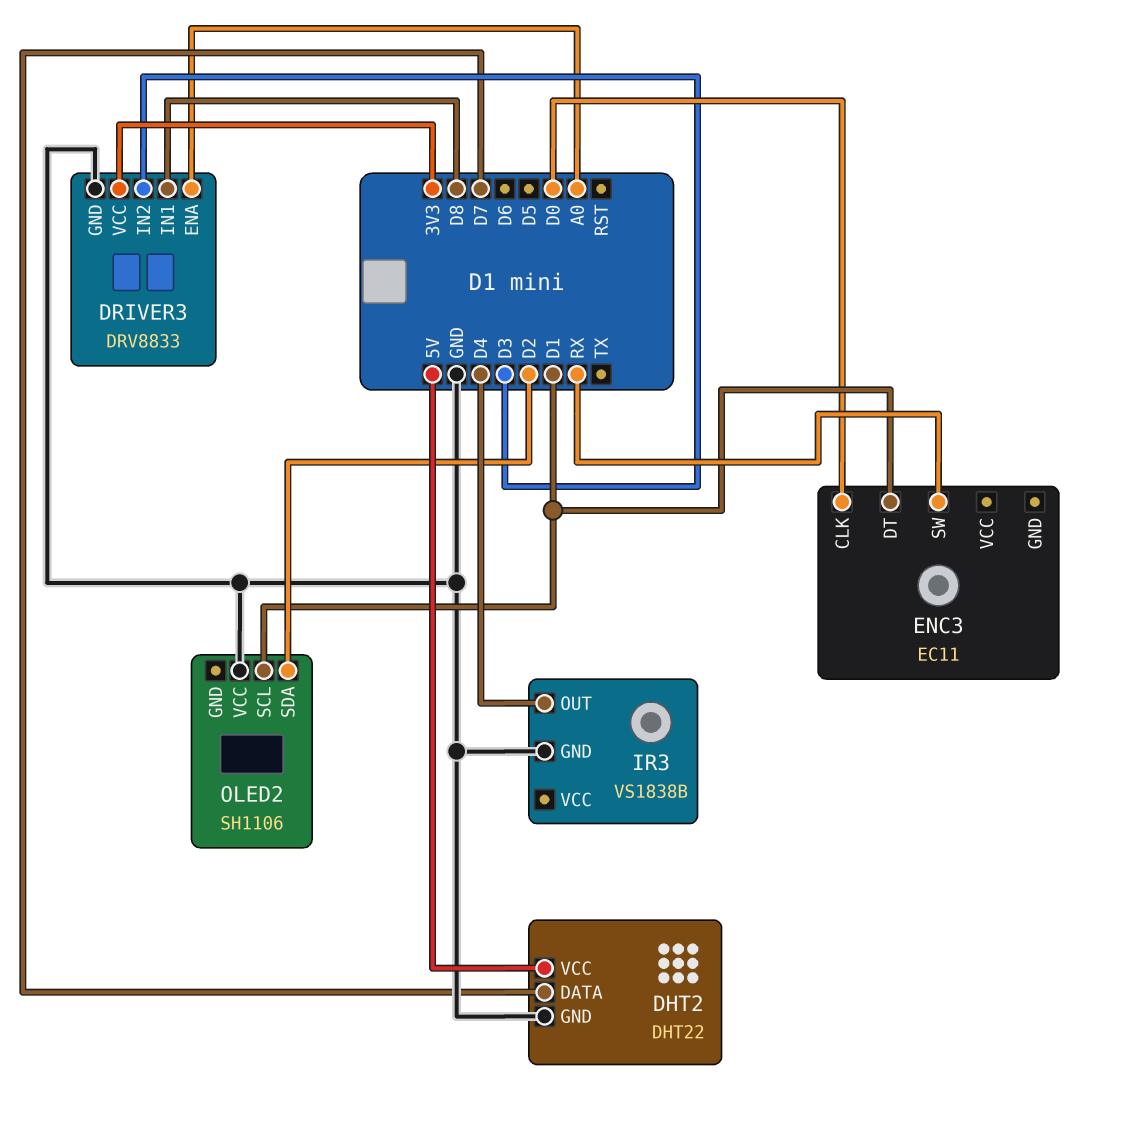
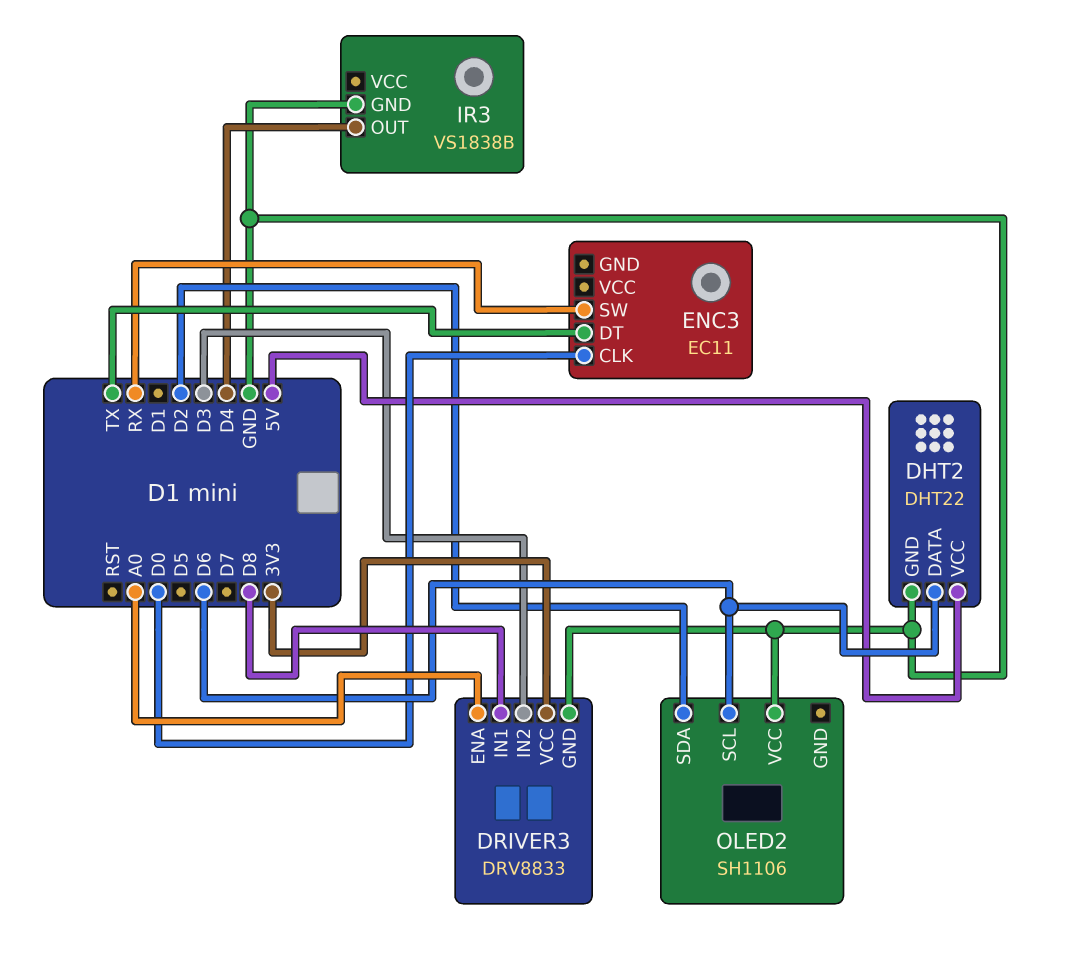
DHT2 pin DATA: D7 -> D6
ENC3 pin DT: D1 -> TX
OLED2 pin SCL: D1 -> D6

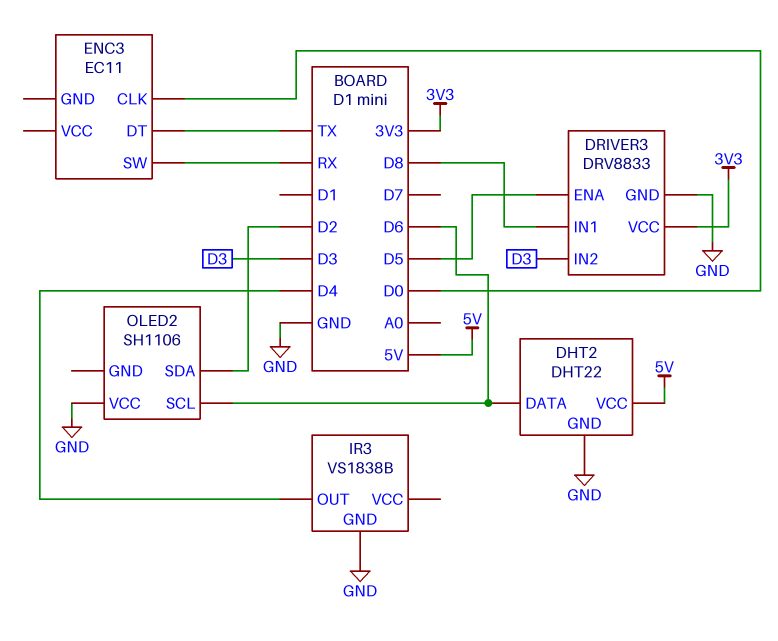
DRIVER3 pin ENA: A0 -> D5

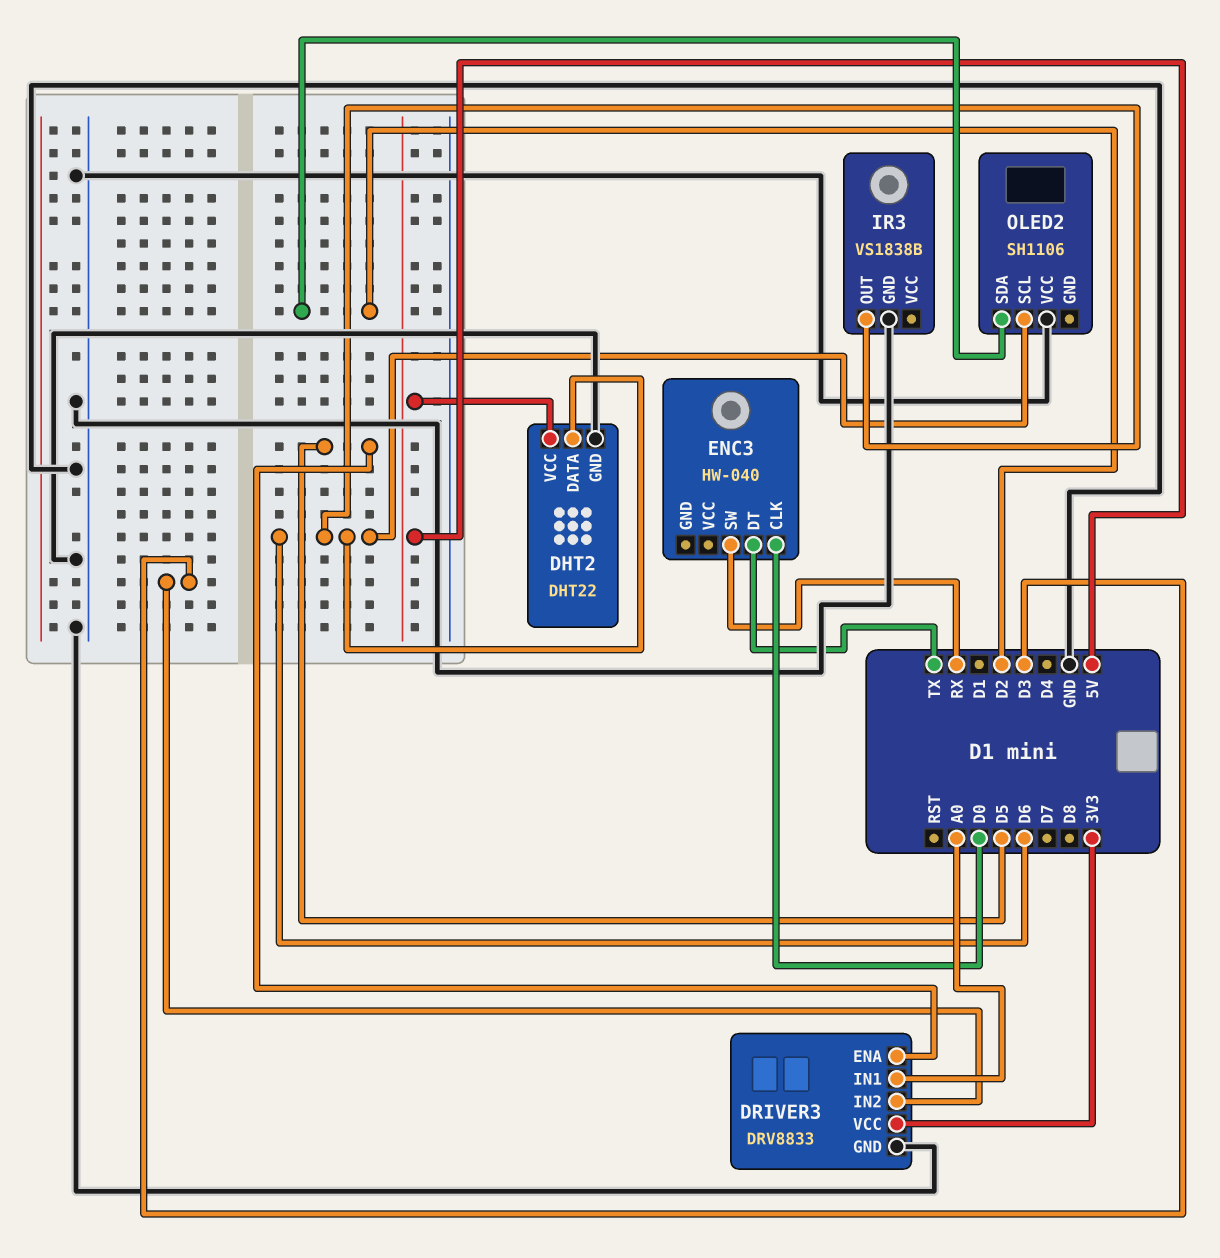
DRIVER3 pin IN1: D8 -> A0
ENC3: EC11 -> HW-040
IR3 pin OUT: D4 -> D6

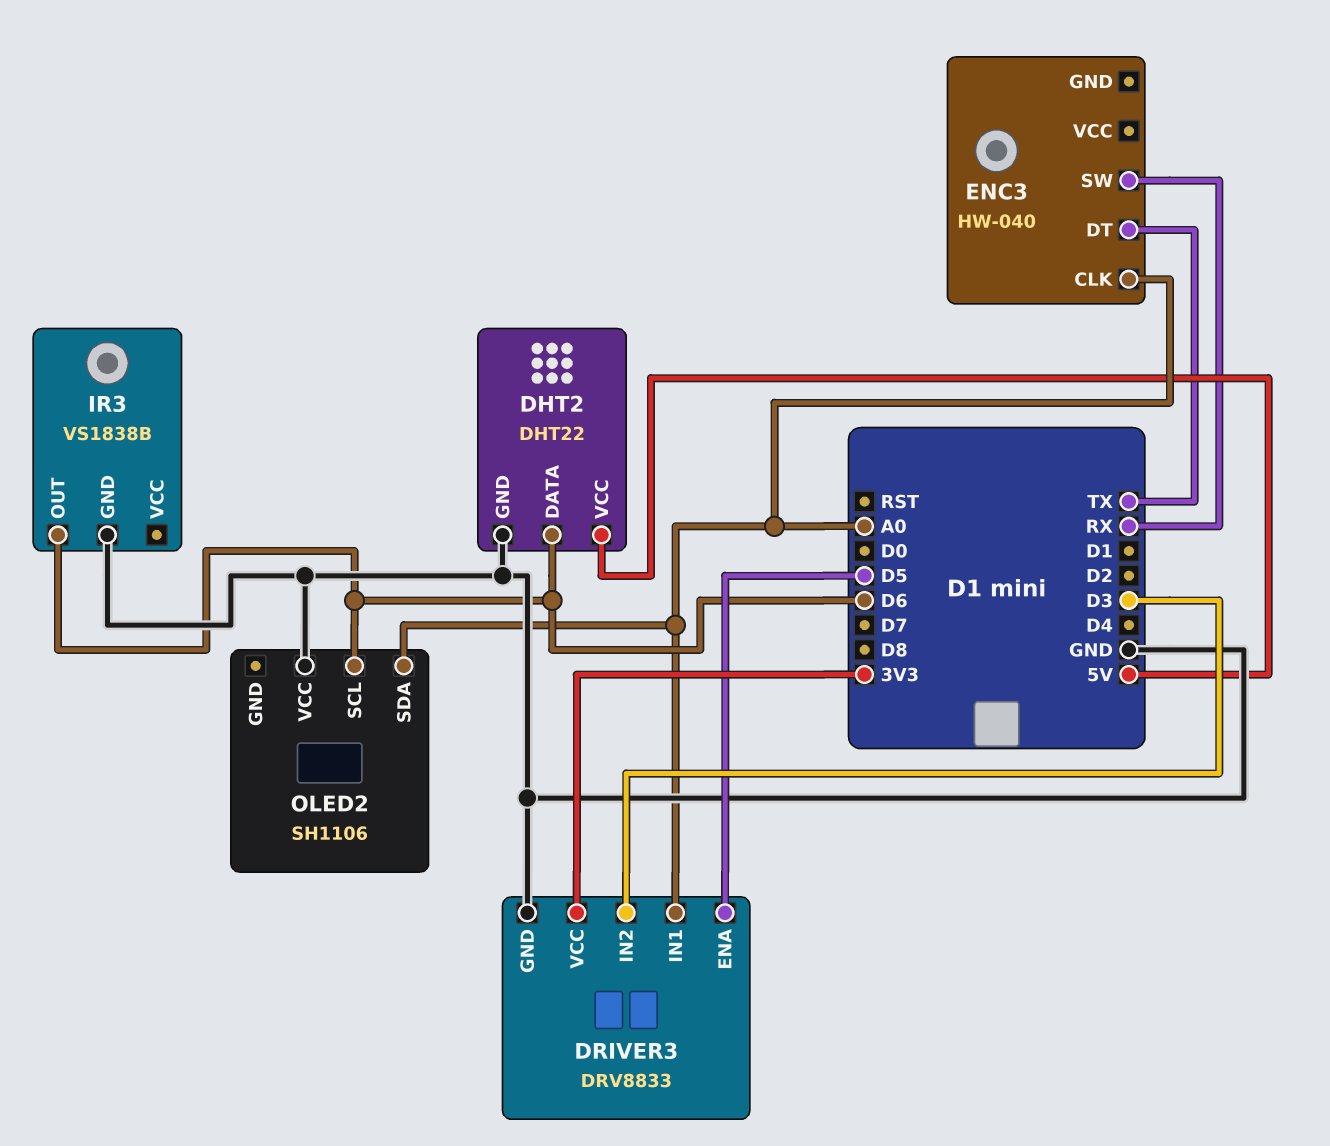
ENC3 pin CLK: D0 -> A0
OLED2 pin SDA: D2 -> A0

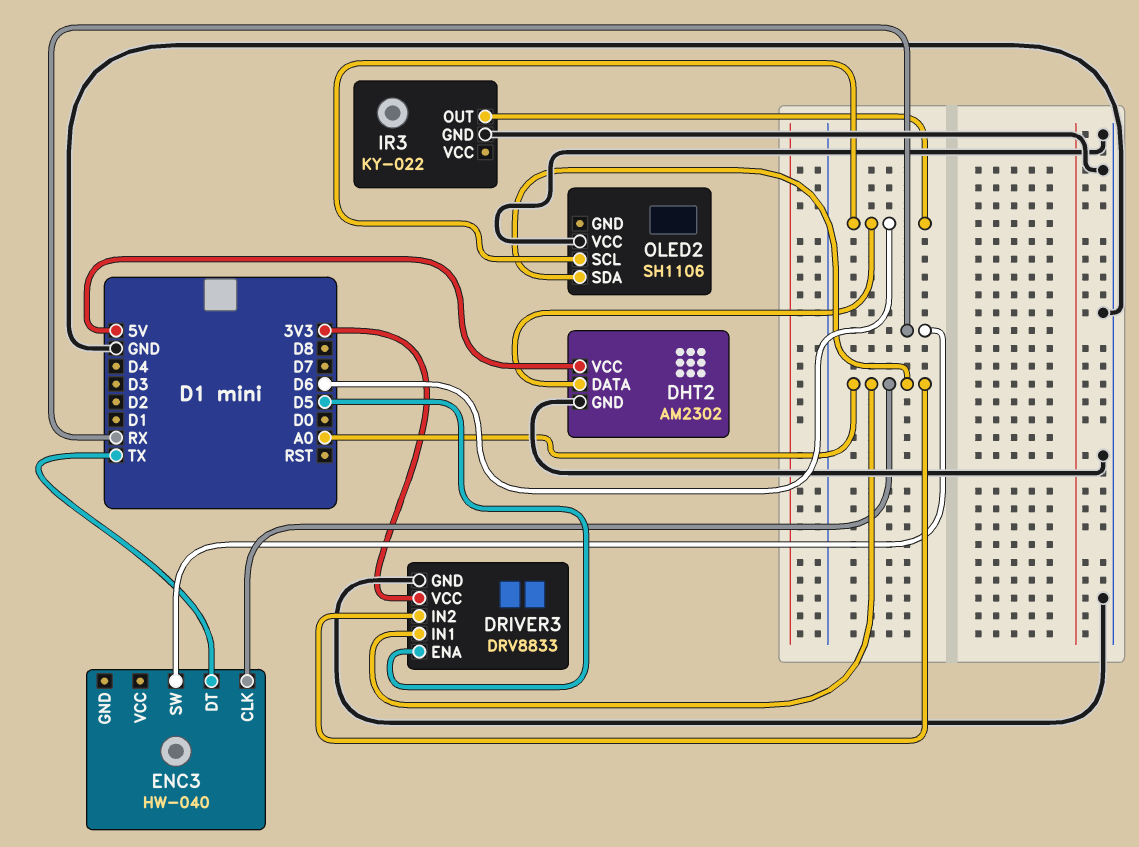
DHT2: DHT22 -> AM2302
DRIVER3 pin IN2: D3 -> A0
IR3: VS1838B -> KY-022

